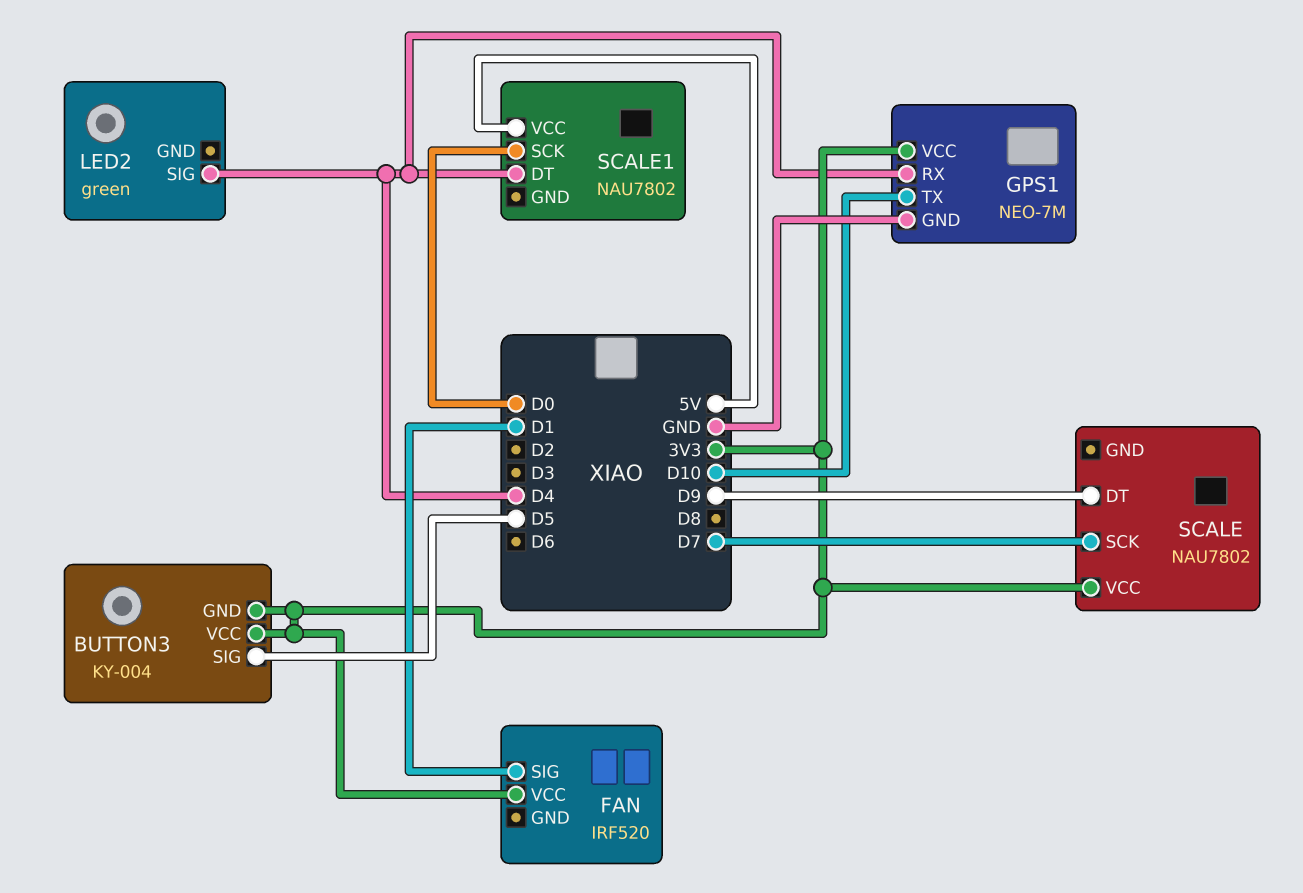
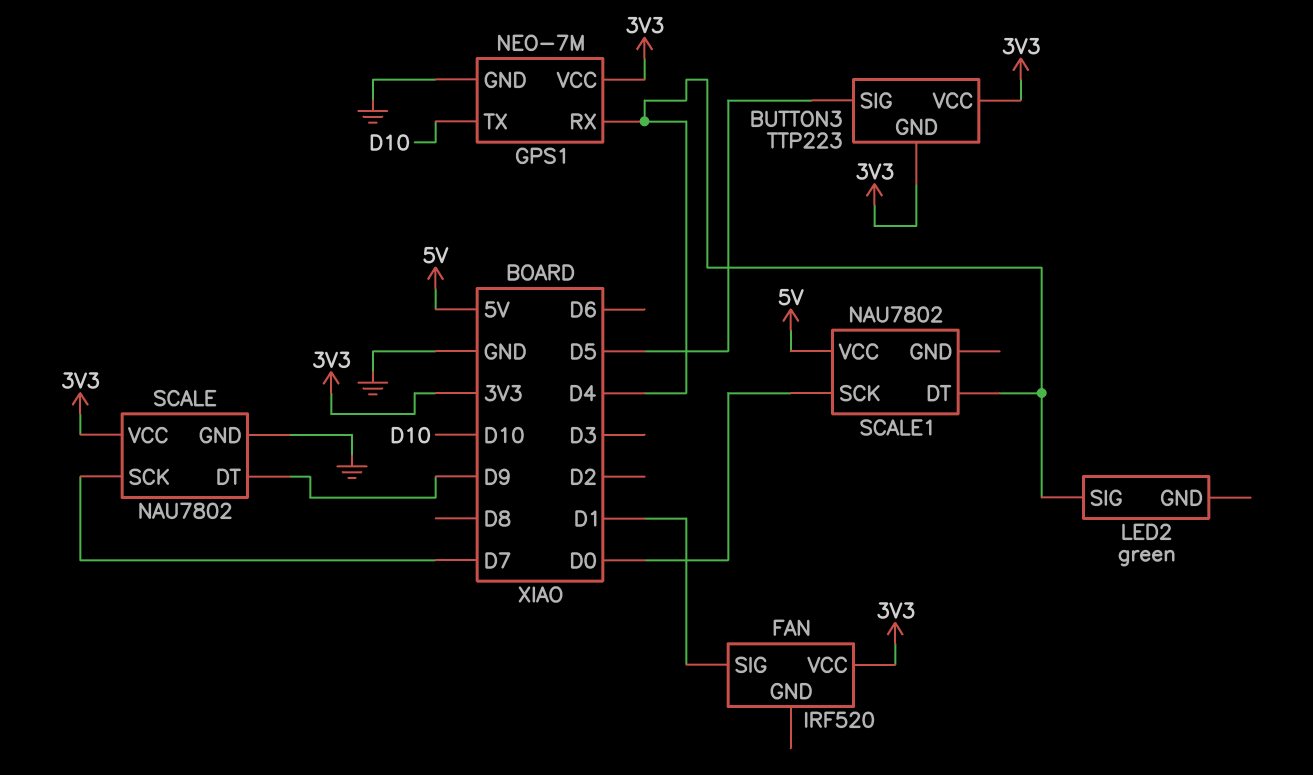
BUTTON3: KY-004 -> TTP223
SCALE pin GND: none -> GND

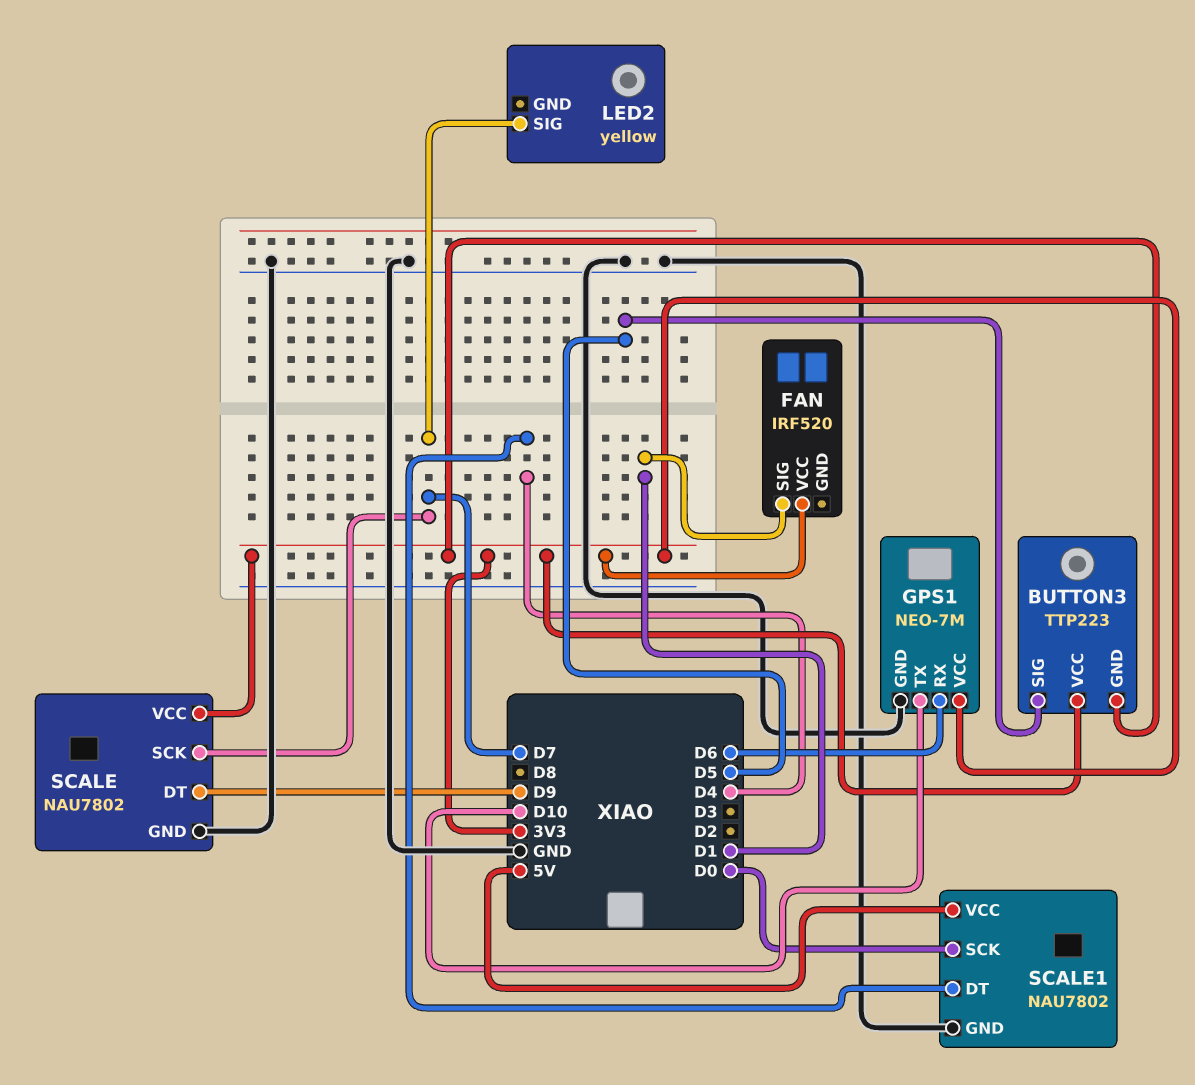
GPS1 pin RX: D4 -> D6
LED2: green -> yellow
LED2 pin SIG: D4 -> D7
SCALE1 pin GND: none -> GND

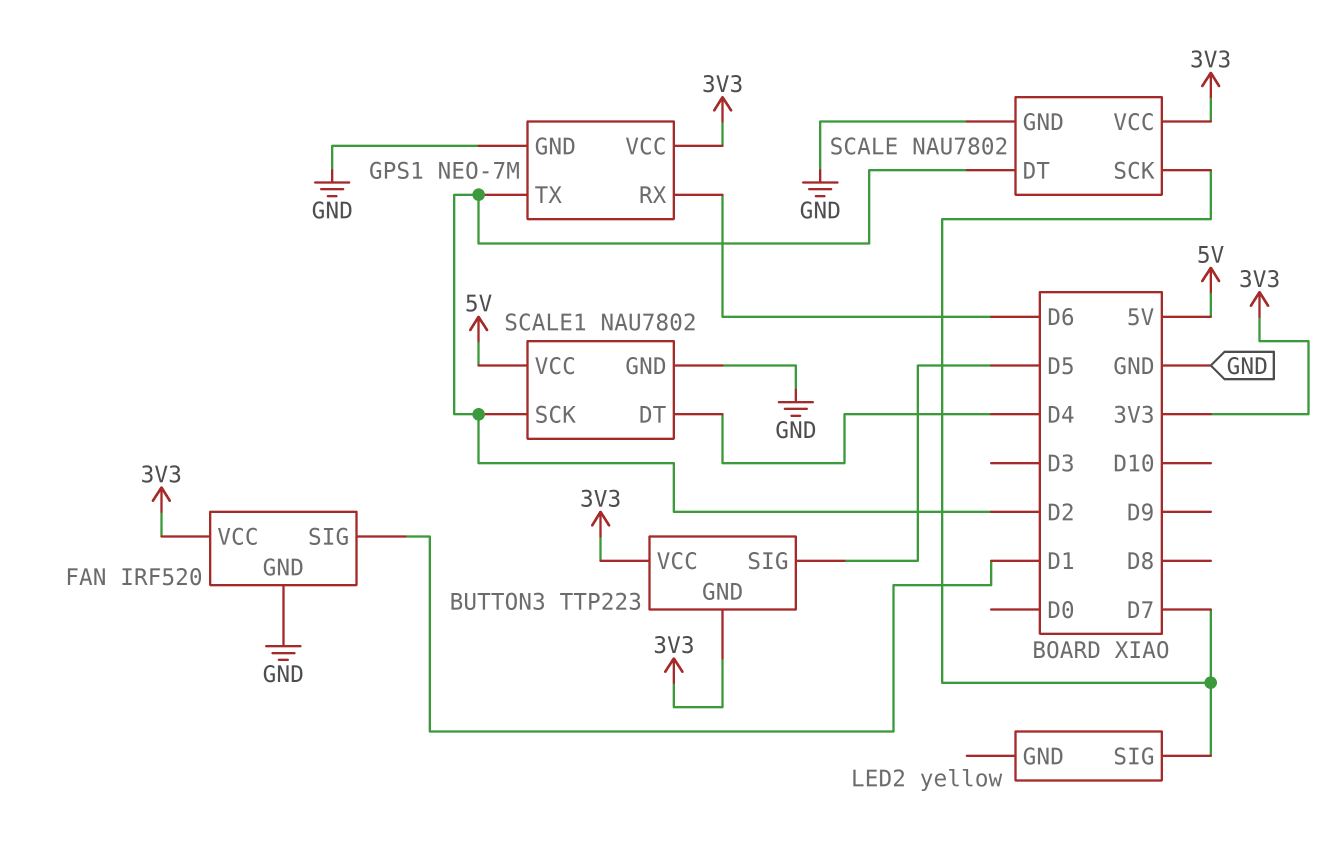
FAN pin GND: none -> GND
GPS1 pin TX: D10 -> D2
SCALE pin DT: D9 -> D2
SCALE1 pin SCK: D0 -> D2

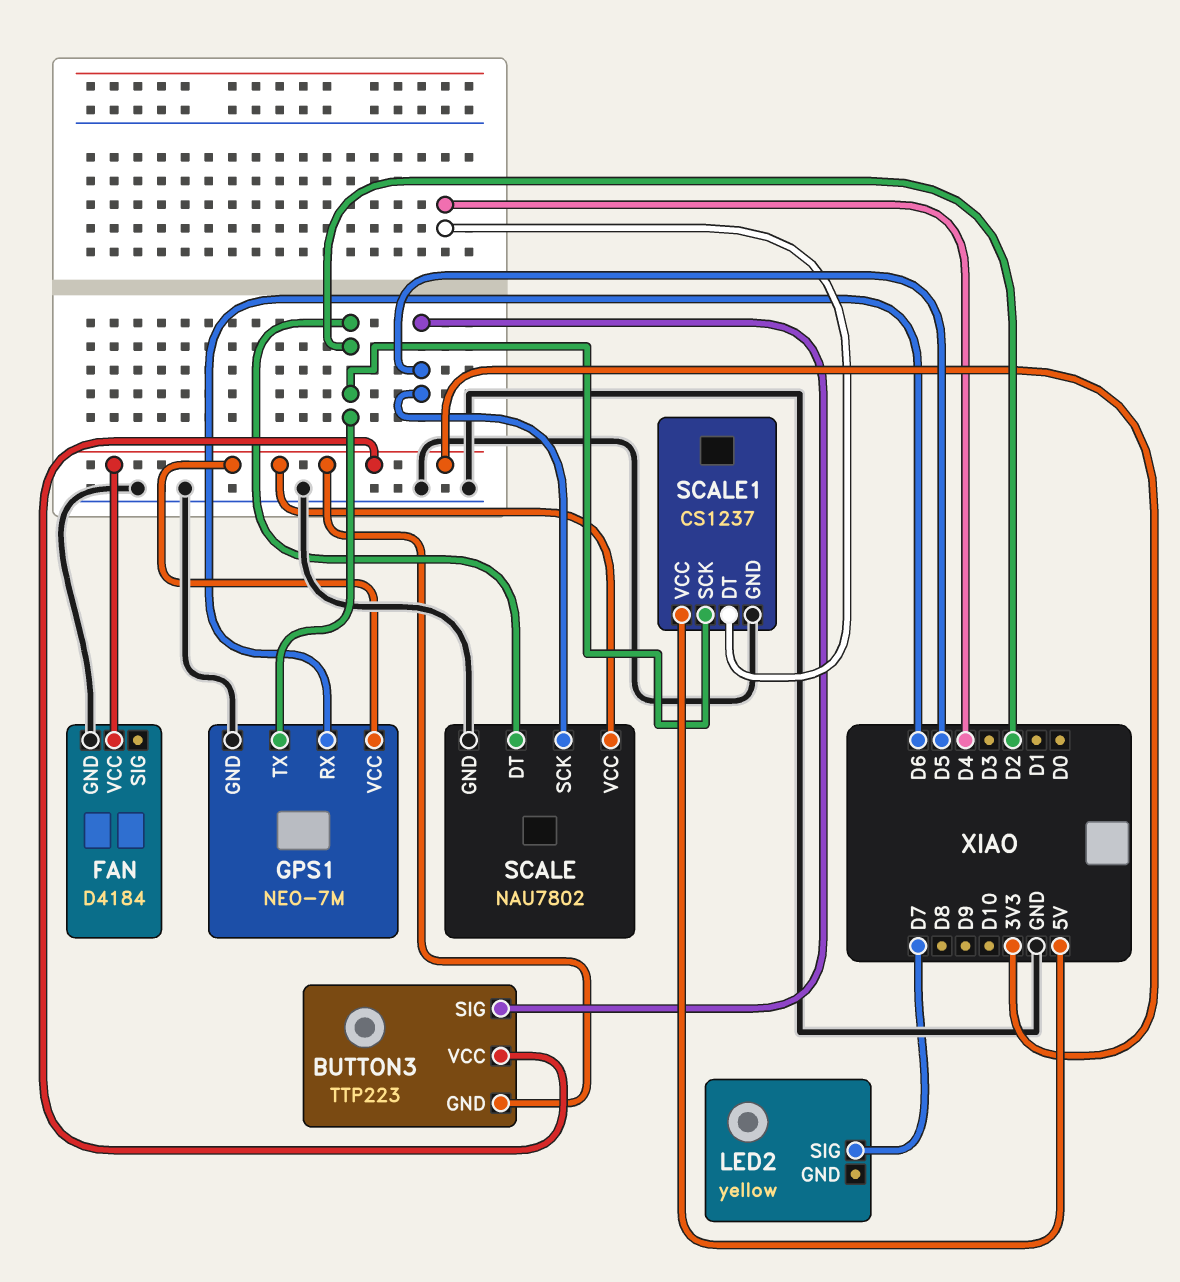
FAN: IRF520 -> D4184
FAN pin SIG: D1 -> none
SCALE pin SCK: D7 -> D5
SCALE1: NAU7802 -> CS1237

